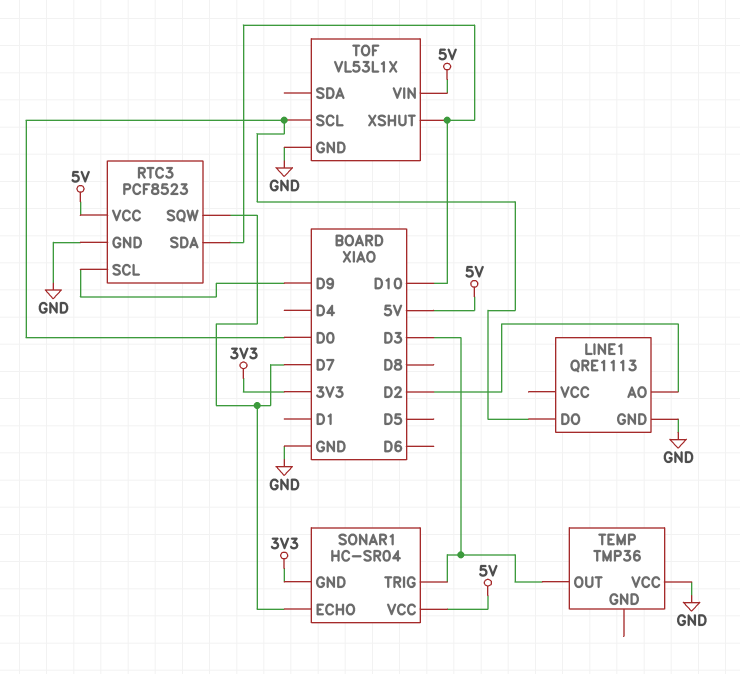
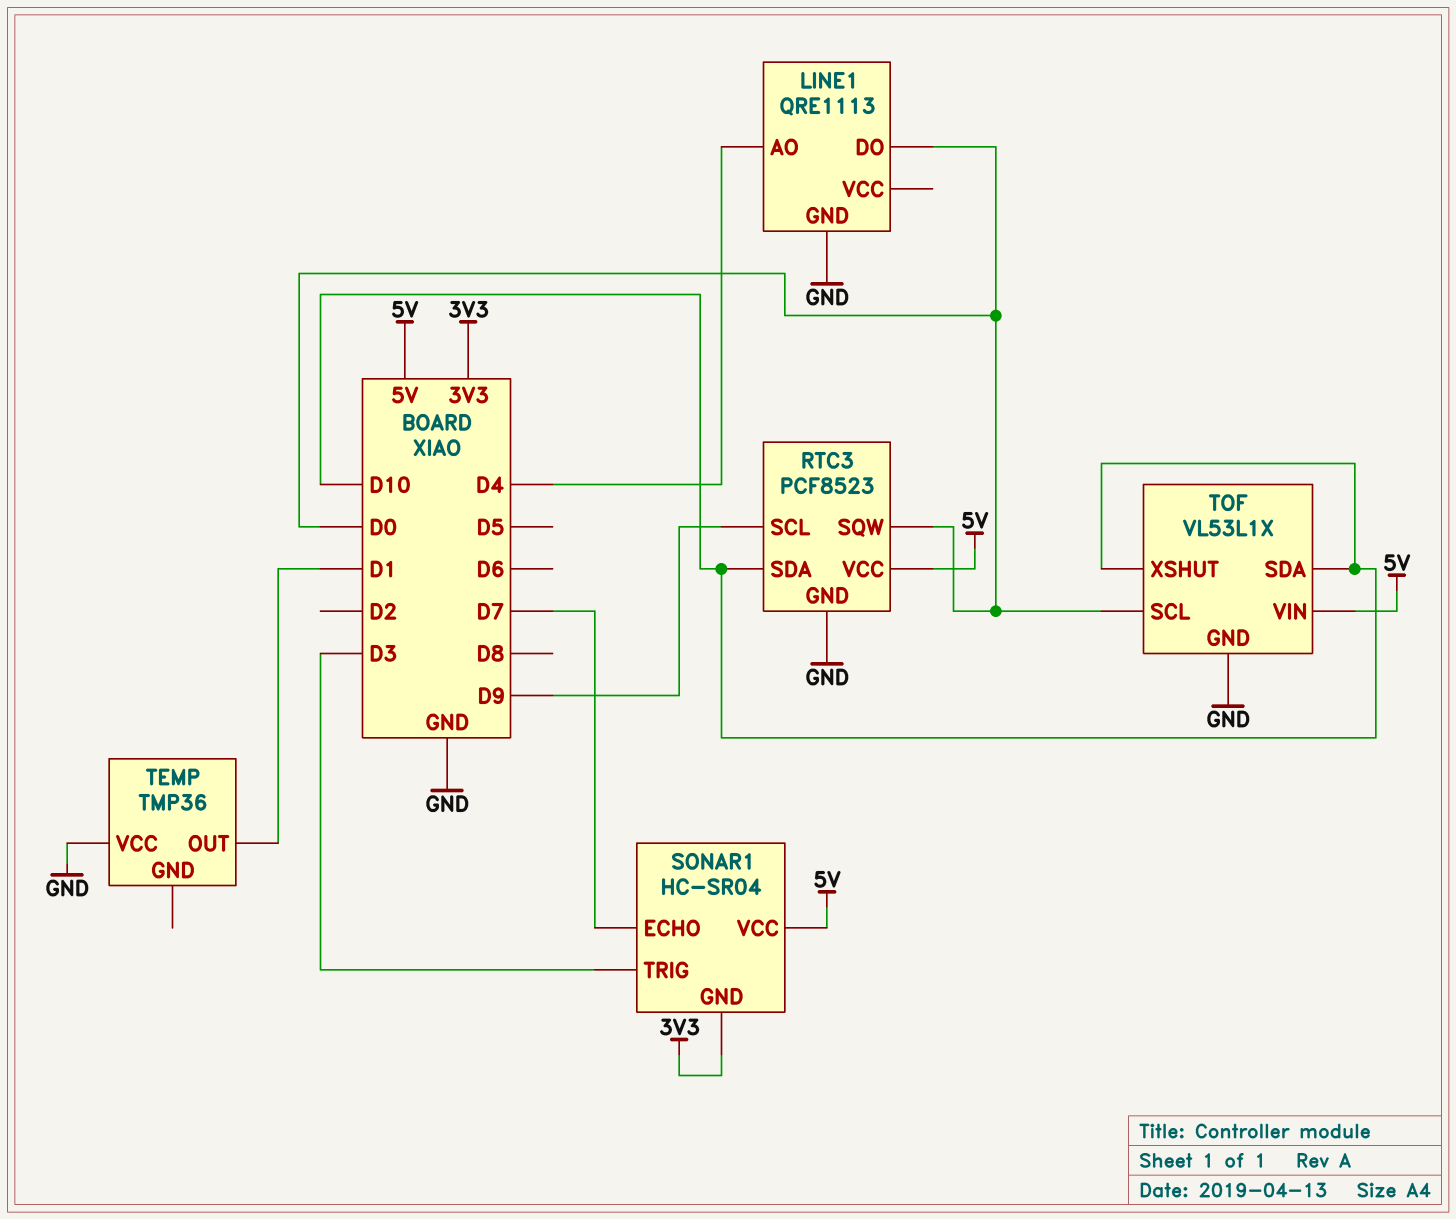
LINE1 pin AO: D2 -> D4
RTC3 pin SQW: D7 -> D0
TEMP pin OUT: D3 -> D1
TOF pin SDA: none -> D10

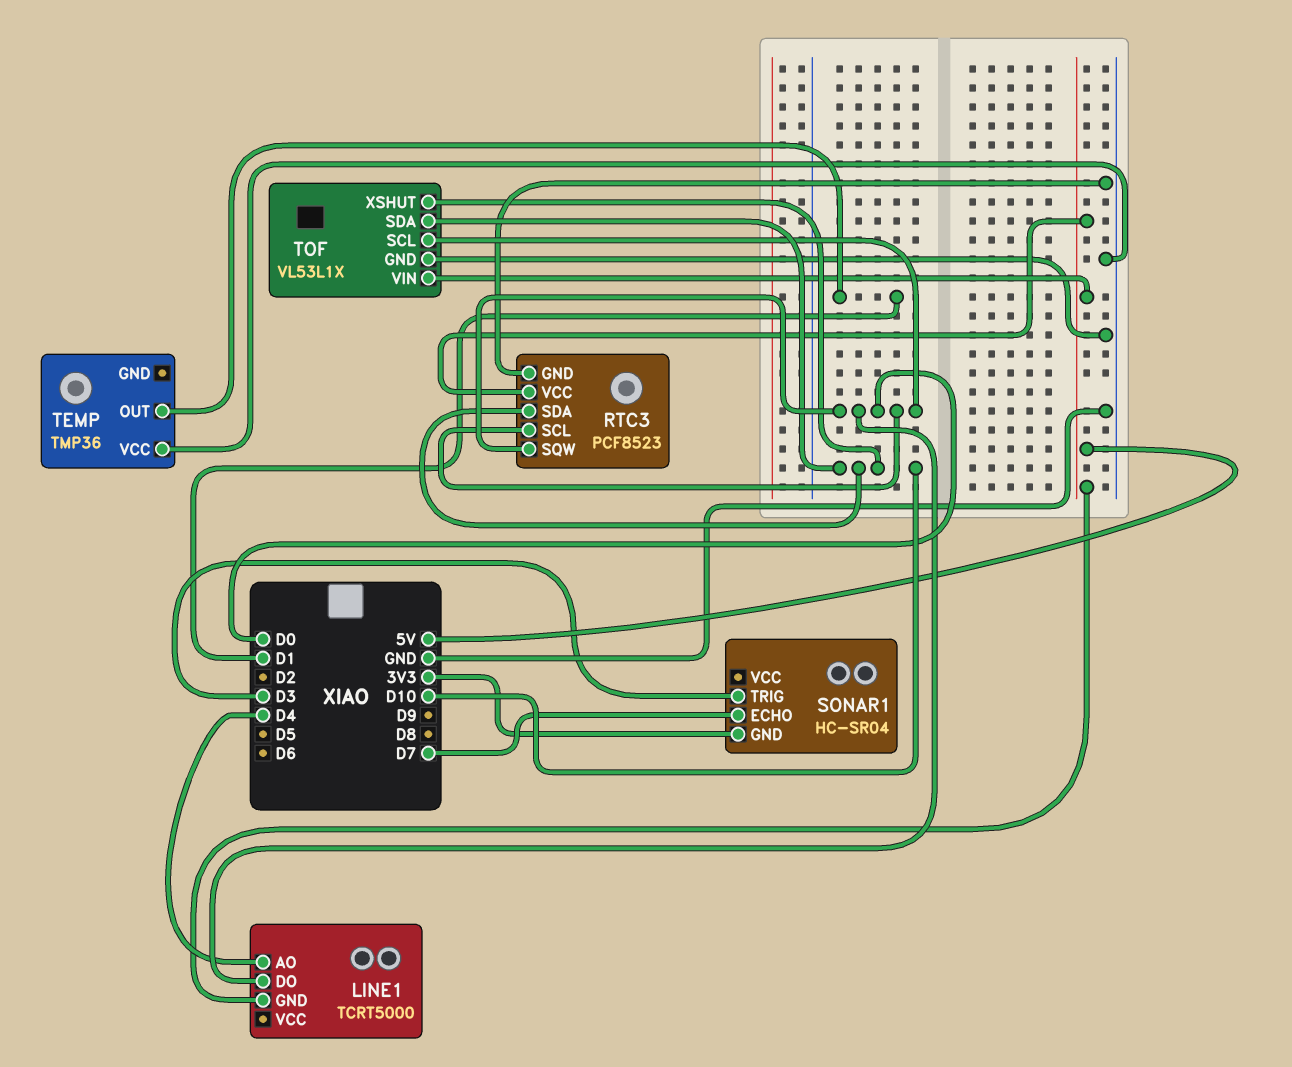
LINE1: QRE1113 -> TCRT5000
LINE1 pin GND: GND -> 5V
RTC3 pin SCL: D9 -> D0
SONAR1 pin VCC: 5V -> none

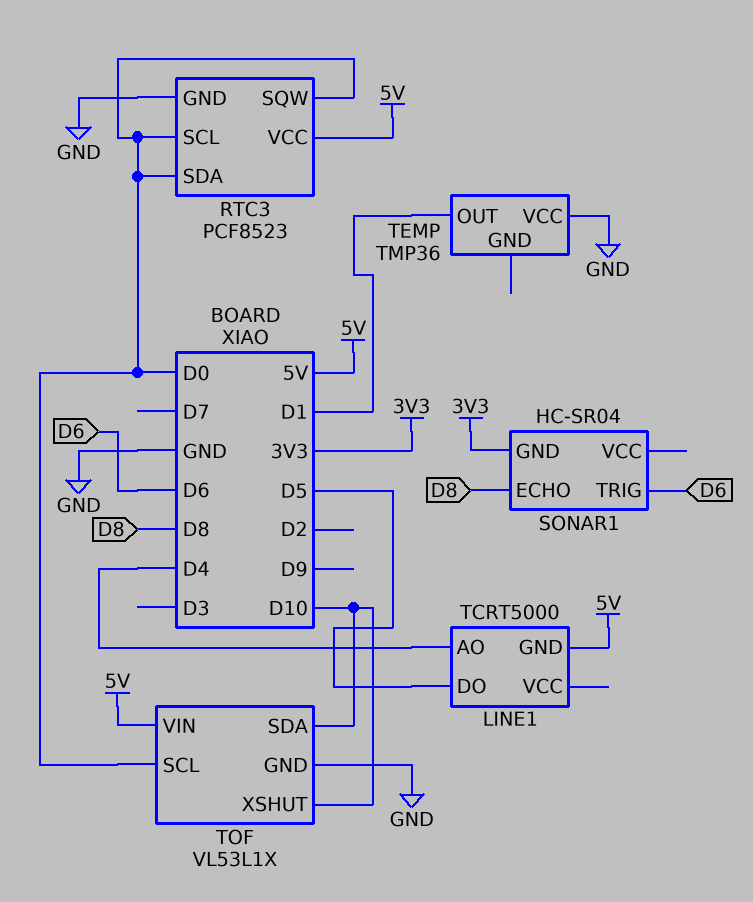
LINE1 pin DO: D0 -> D5
RTC3 pin SDA: D10 -> D0
SONAR1 pin ECHO: D7 -> D8
SONAR1 pin TRIG: D3 -> D6

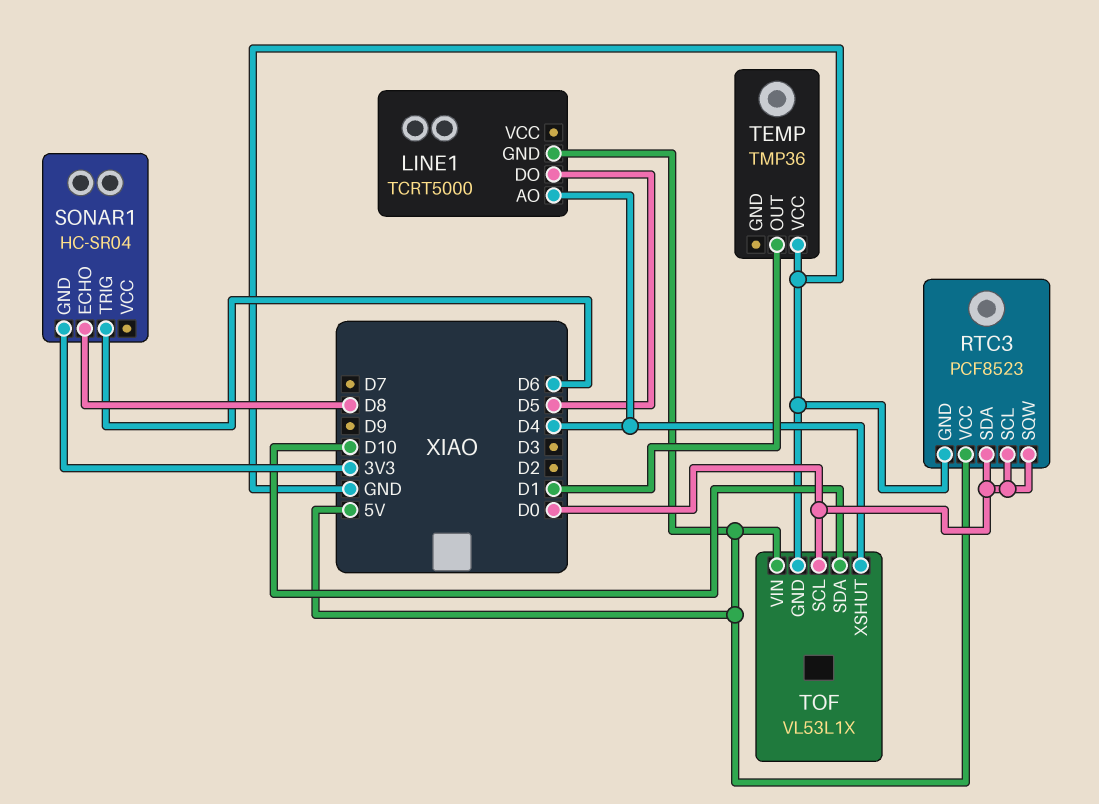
TOF pin XSHUT: D10 -> D4

